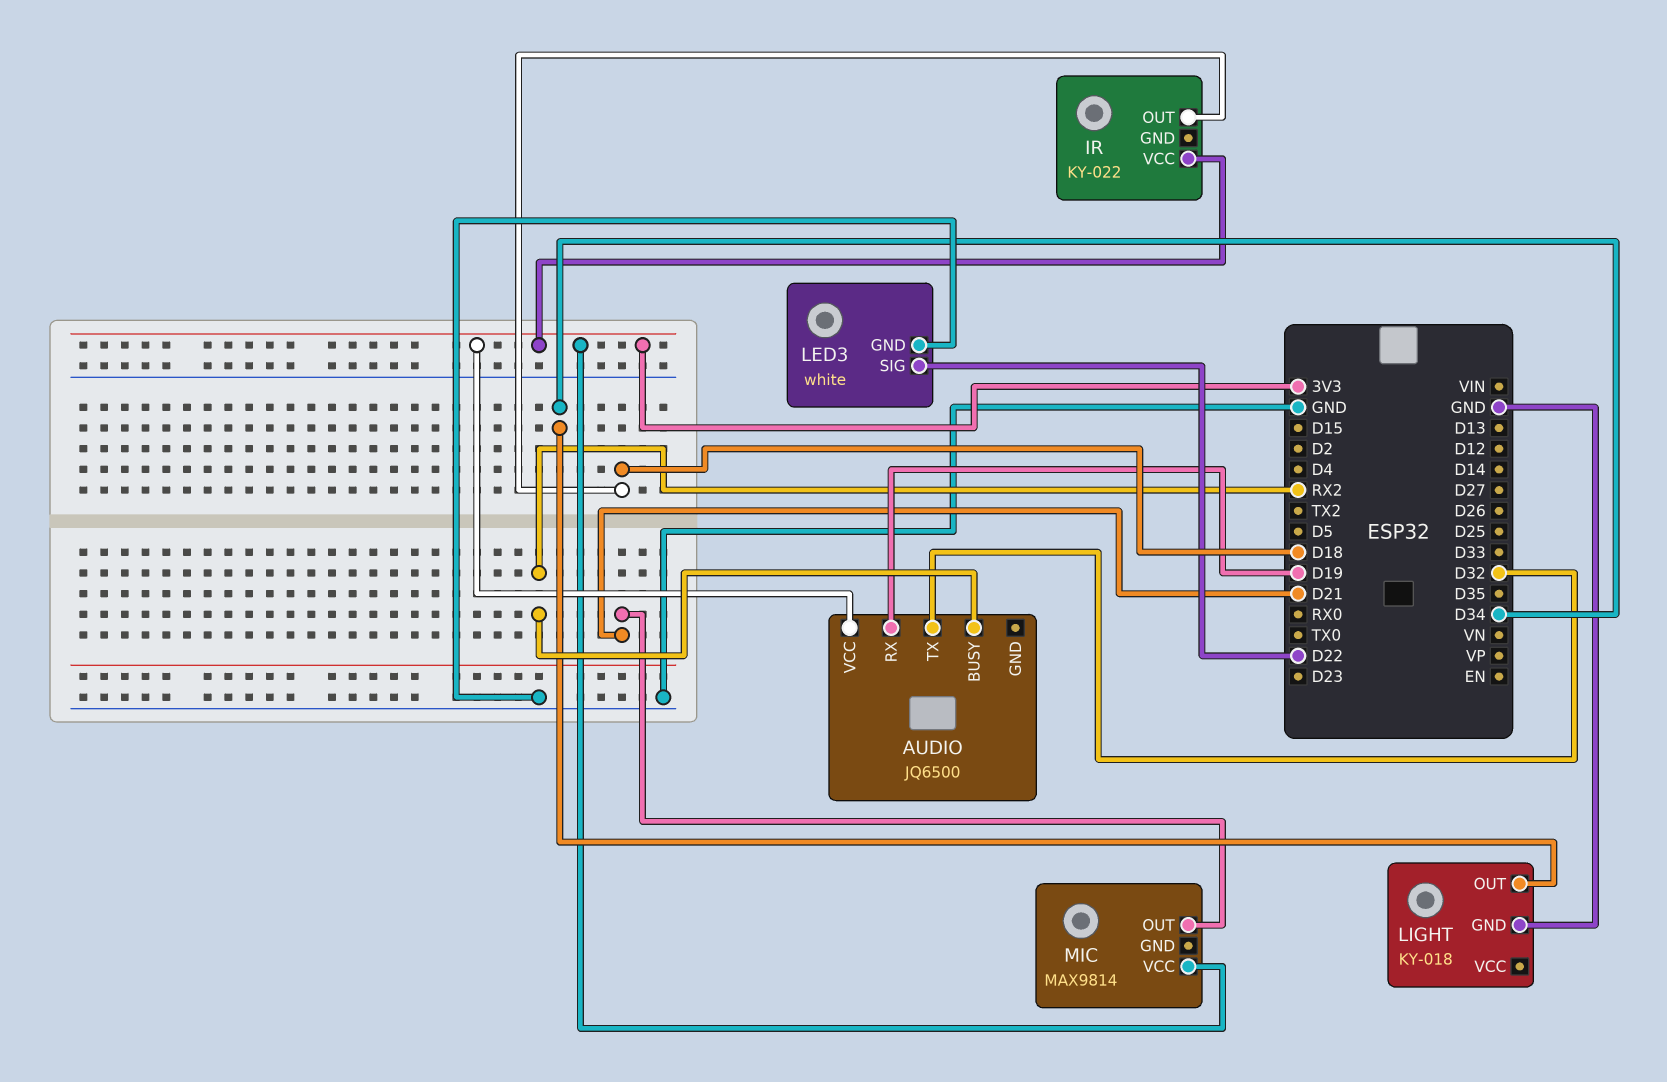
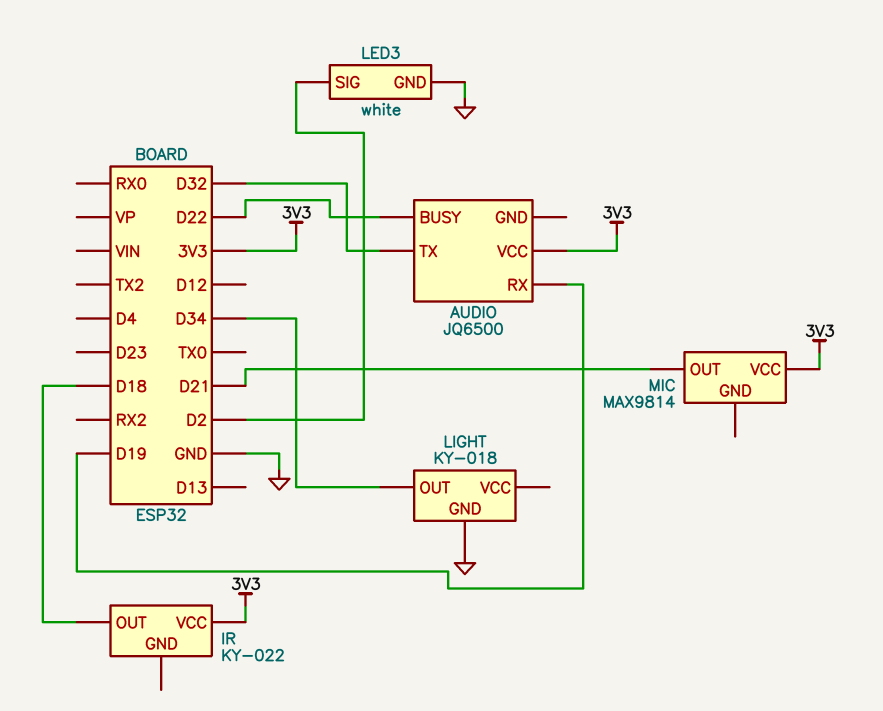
AUDIO pin BUSY: RX2 -> D22
LED3 pin SIG: D22 -> D2

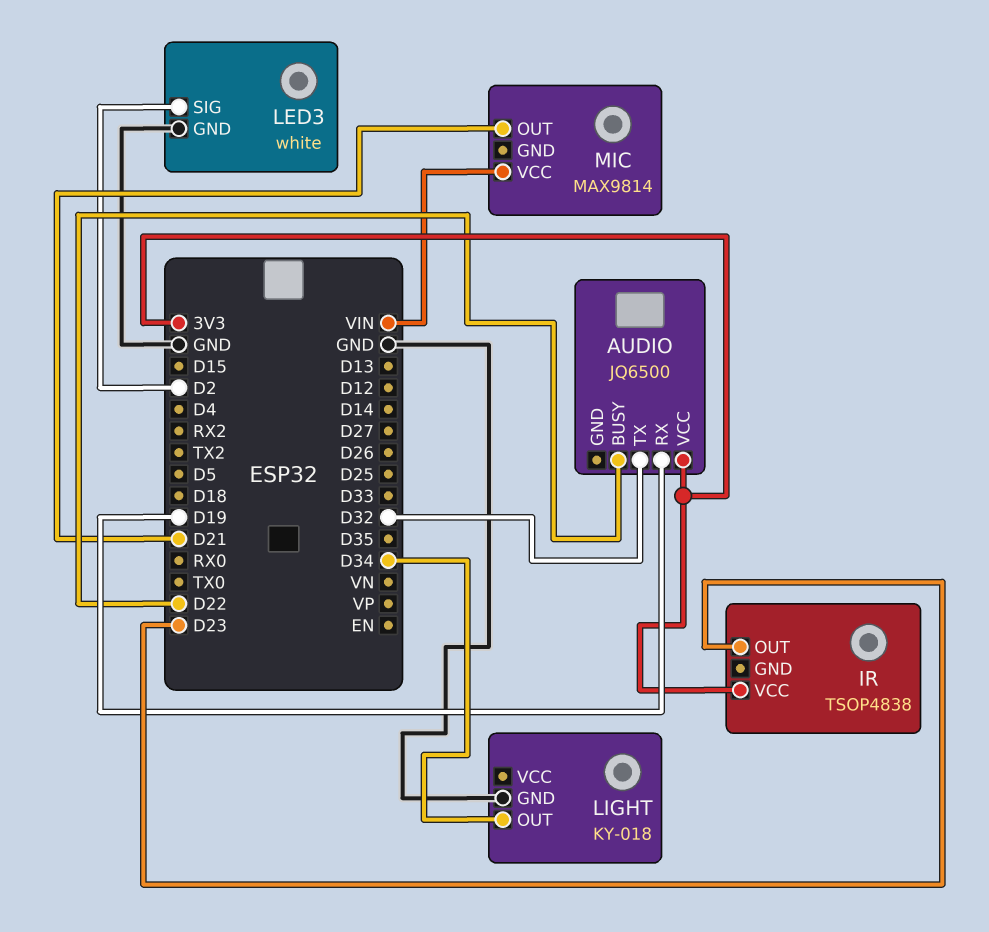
IR: KY-022 -> TSOP4838
IR pin OUT: D18 -> D23
MIC pin VCC: 3V3 -> VIN

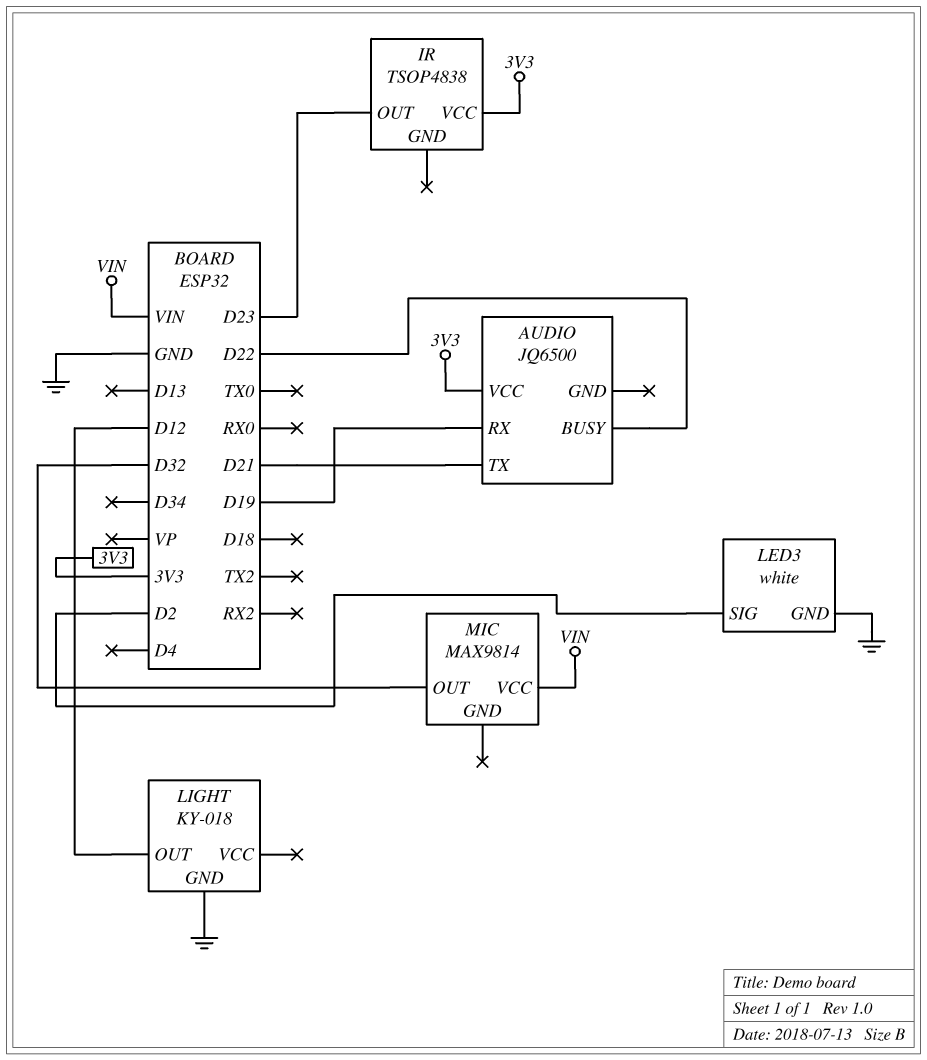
AUDIO pin TX: D32 -> D21
LIGHT pin OUT: D34 -> D12
MIC pin OUT: D21 -> D32

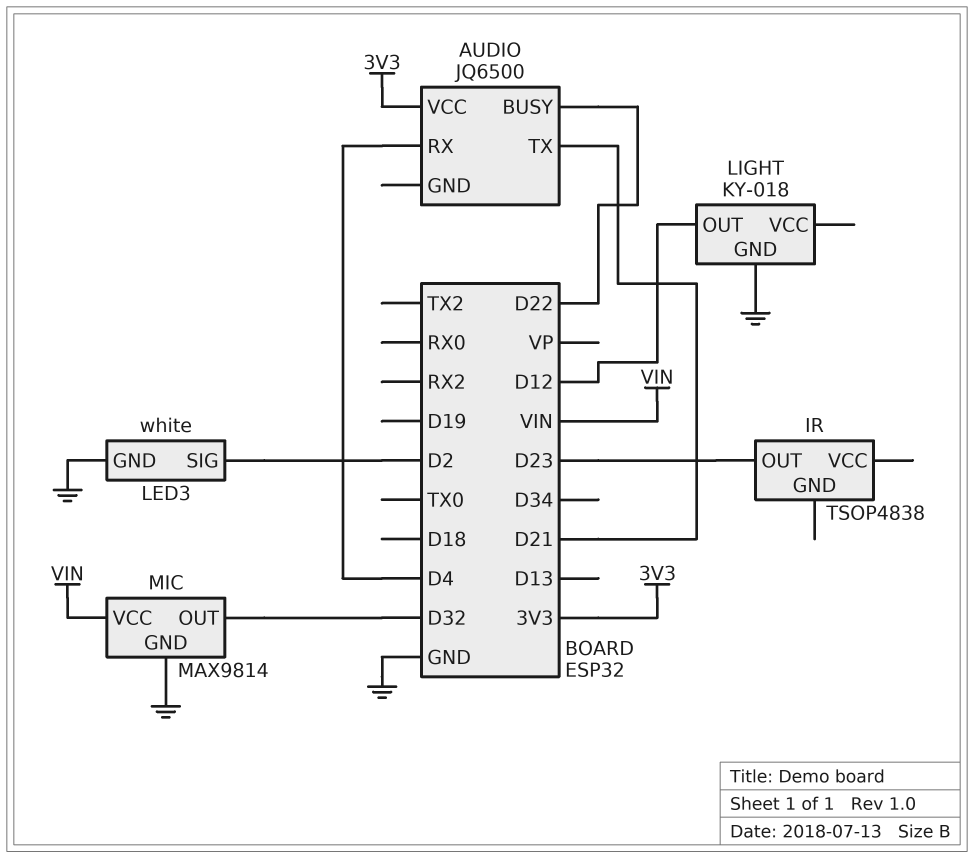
AUDIO pin RX: D19 -> D4
IR pin VCC: 3V3 -> none
MIC pin GND: none -> GND

